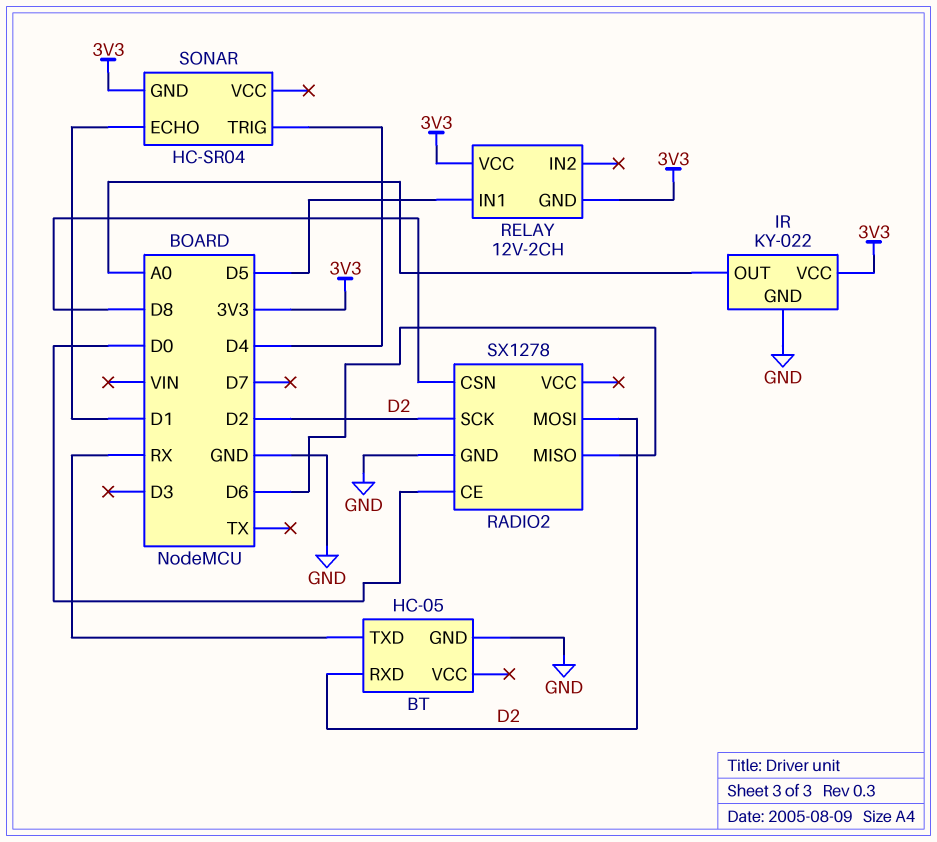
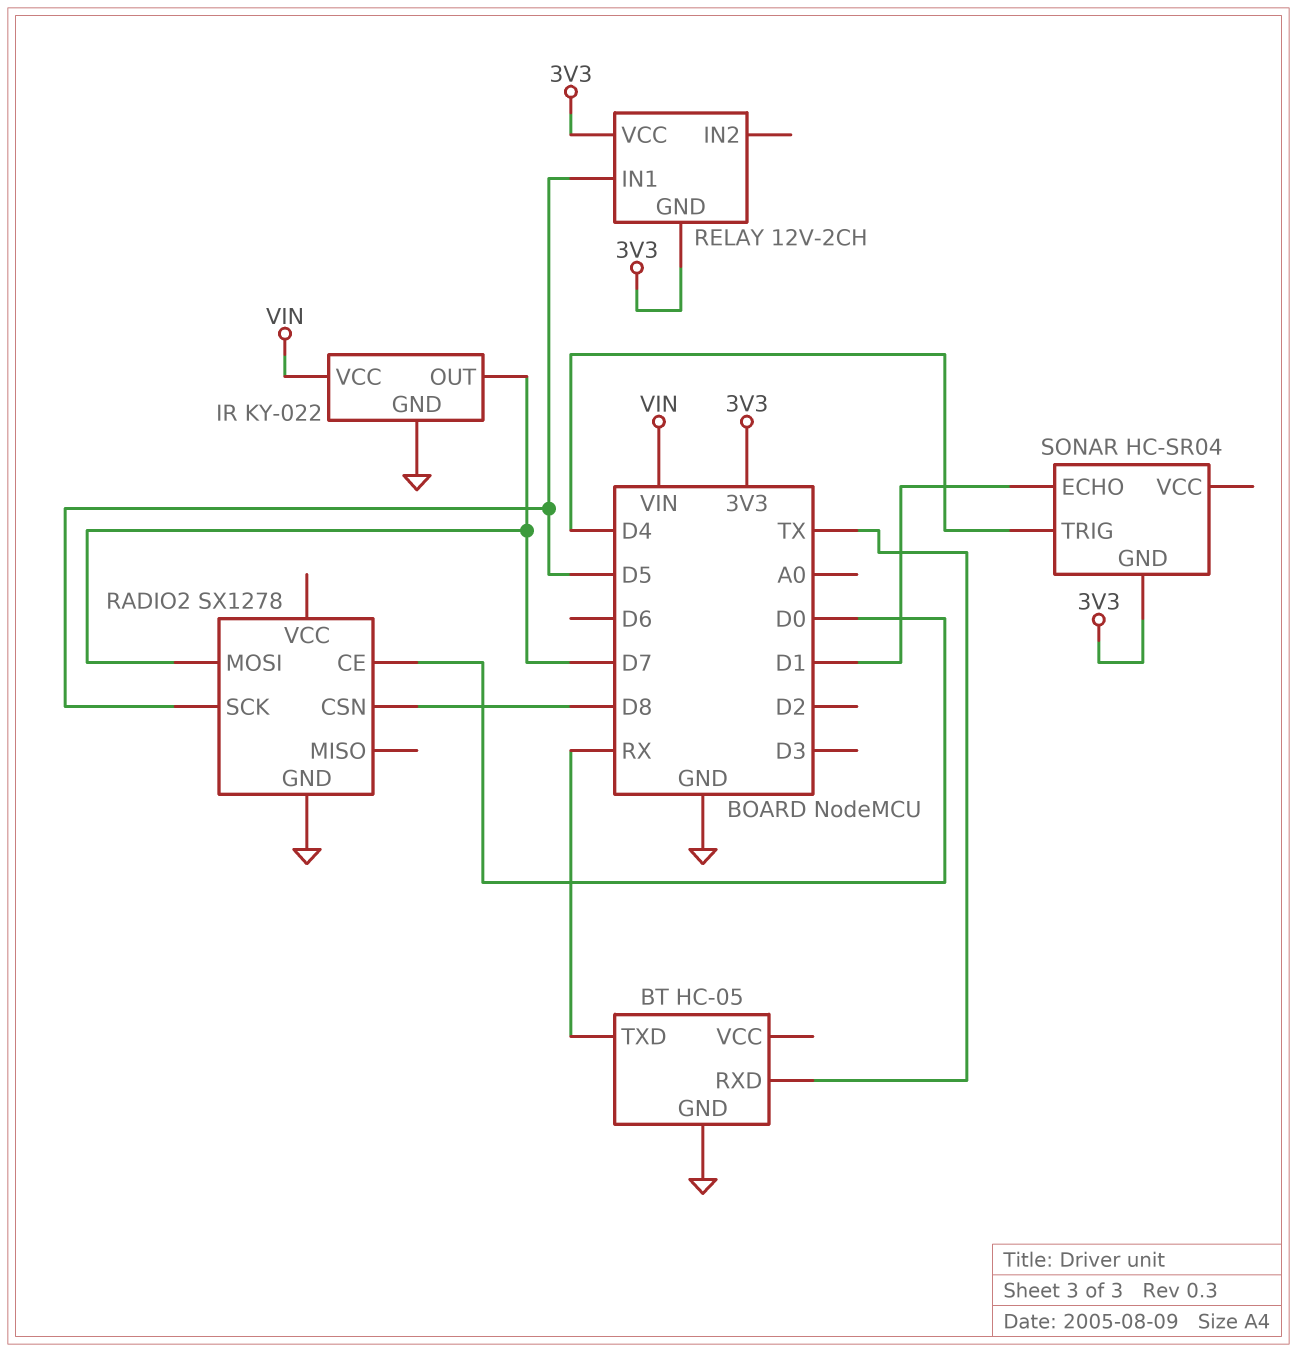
BT pin RXD: D2 -> TX
IR pin OUT: A0 -> D7
IR pin VCC: 3V3 -> VIN
RADIO2 pin MISO: D6 -> none
RADIO2 pin MOSI: D2 -> D7
RADIO2 pin SCK: D2 -> D5

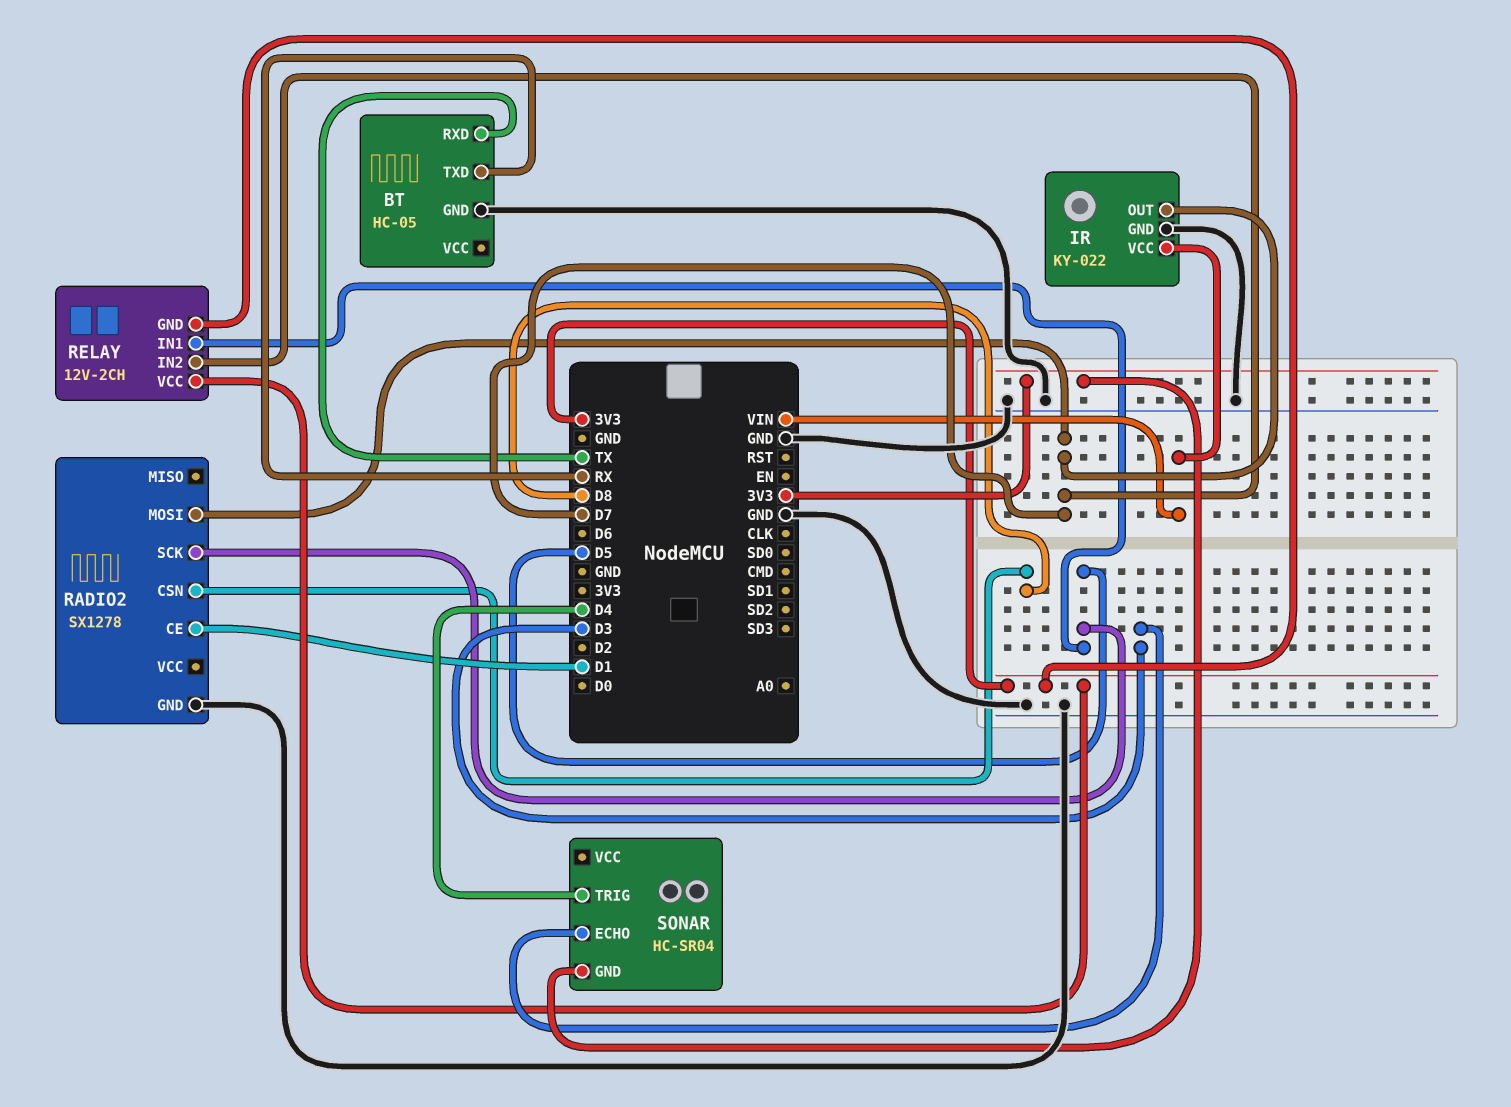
RADIO2 pin CE: D0 -> D1
RELAY pin IN2: none -> D7
SONAR pin ECHO: D1 -> D3

